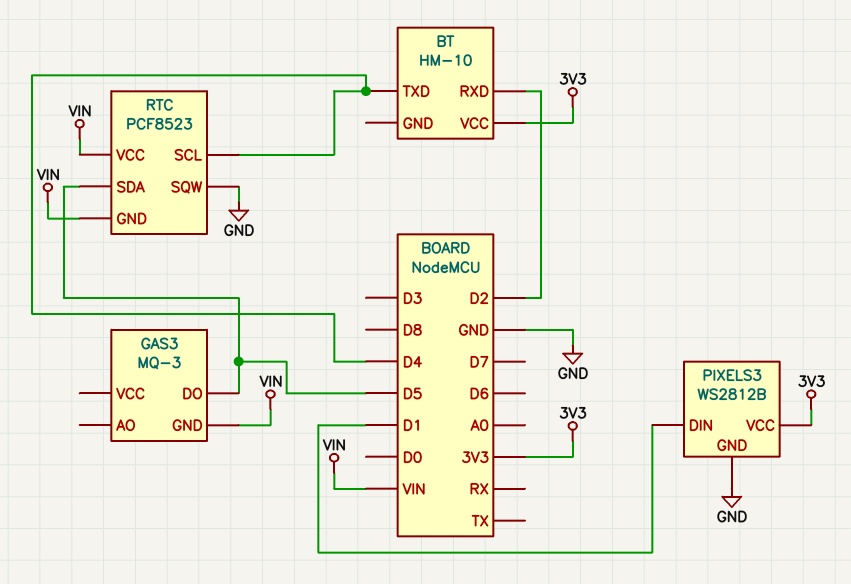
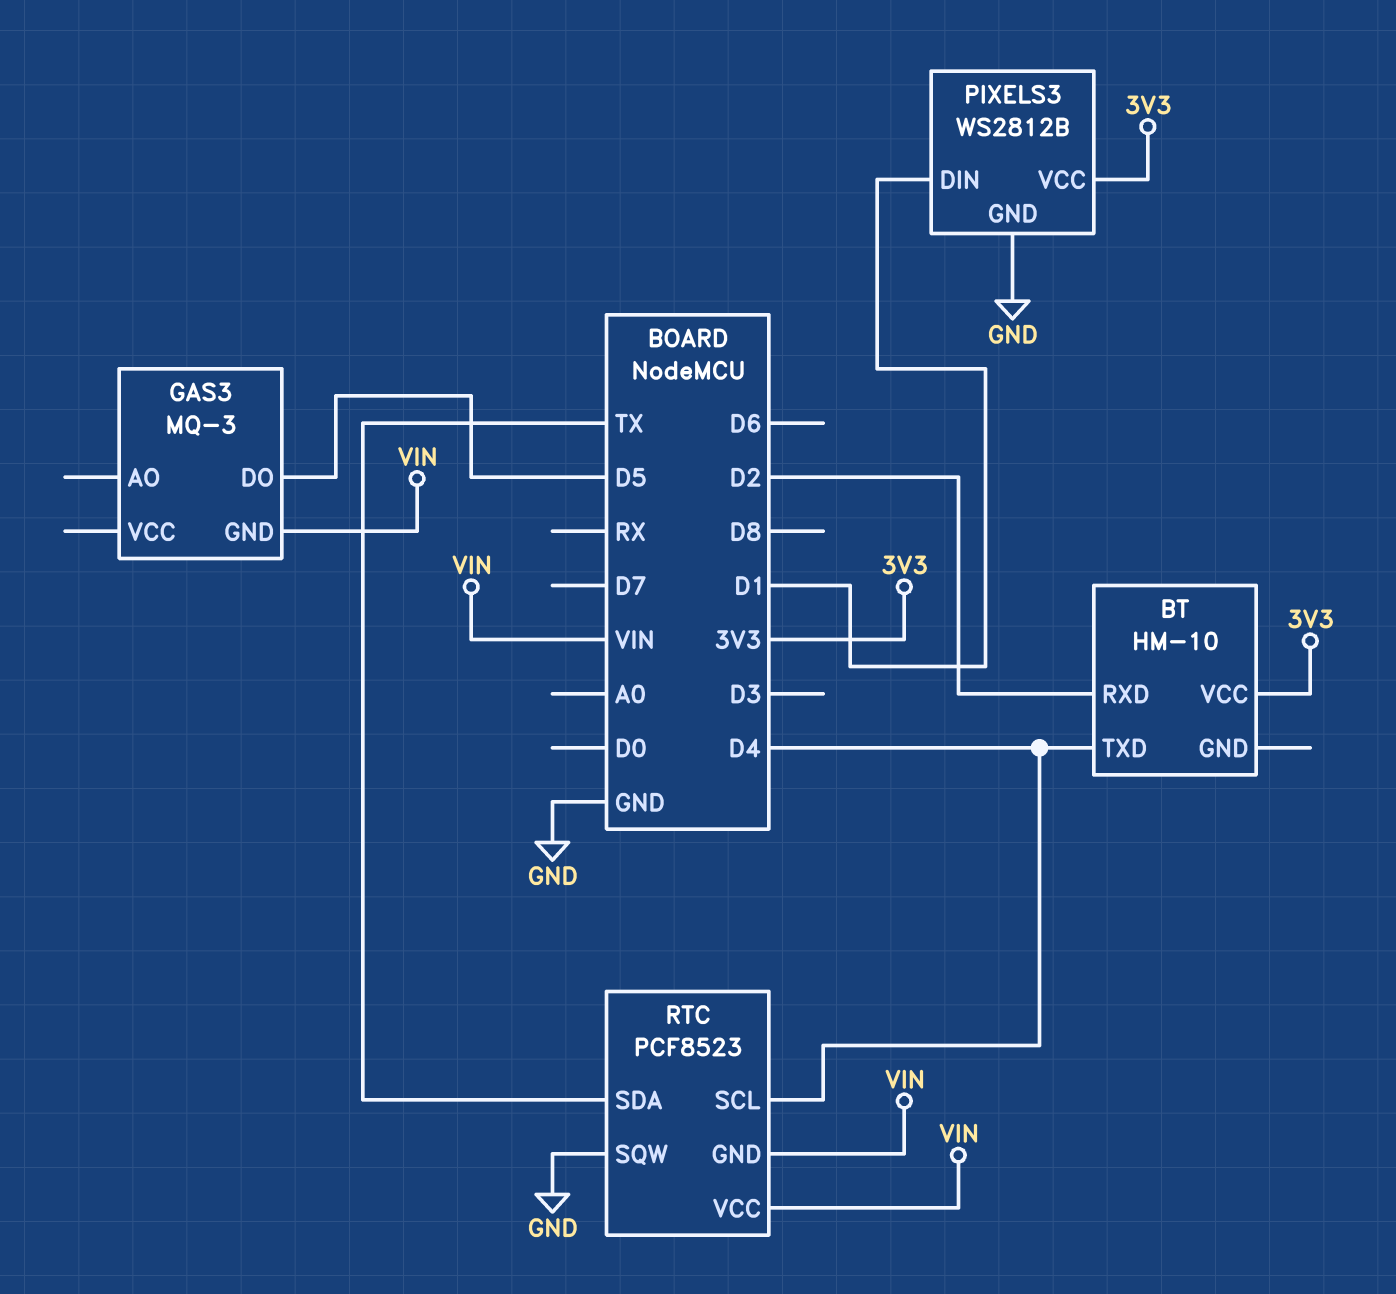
RTC pin SDA: D5 -> TX

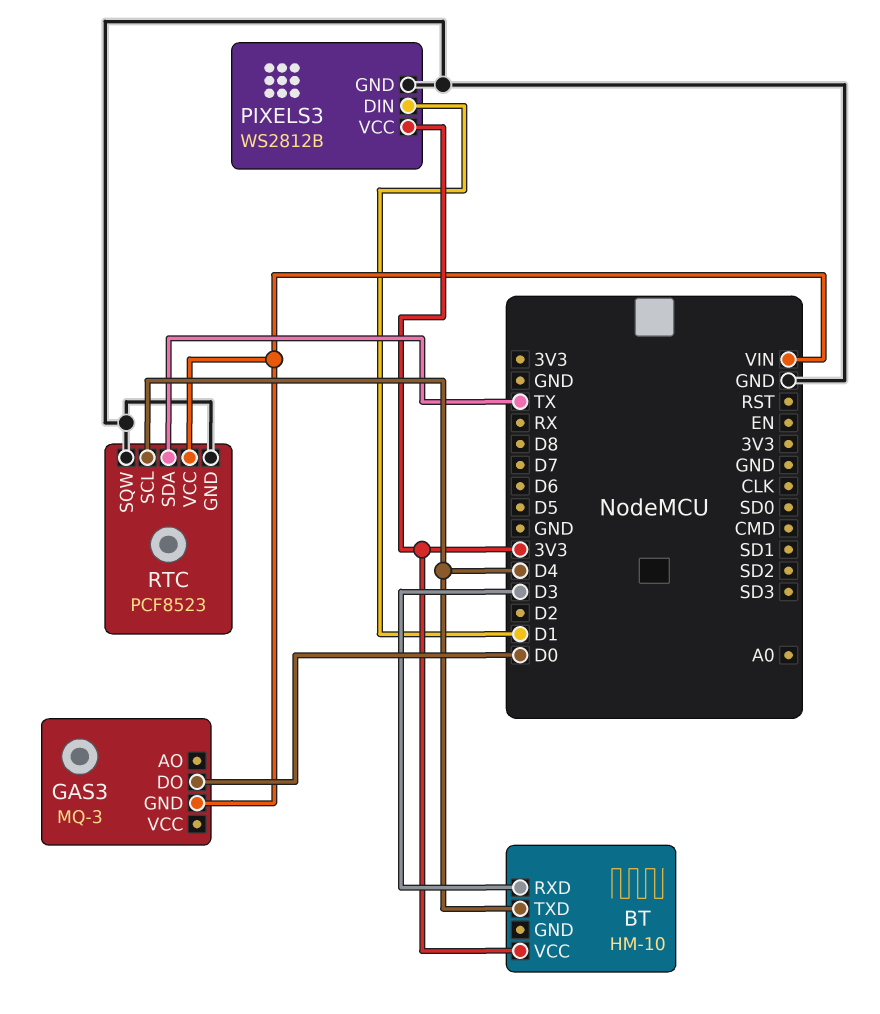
BT pin RXD: D2 -> D3
GAS3 pin DO: D5 -> D0
RTC pin GND: VIN -> GND

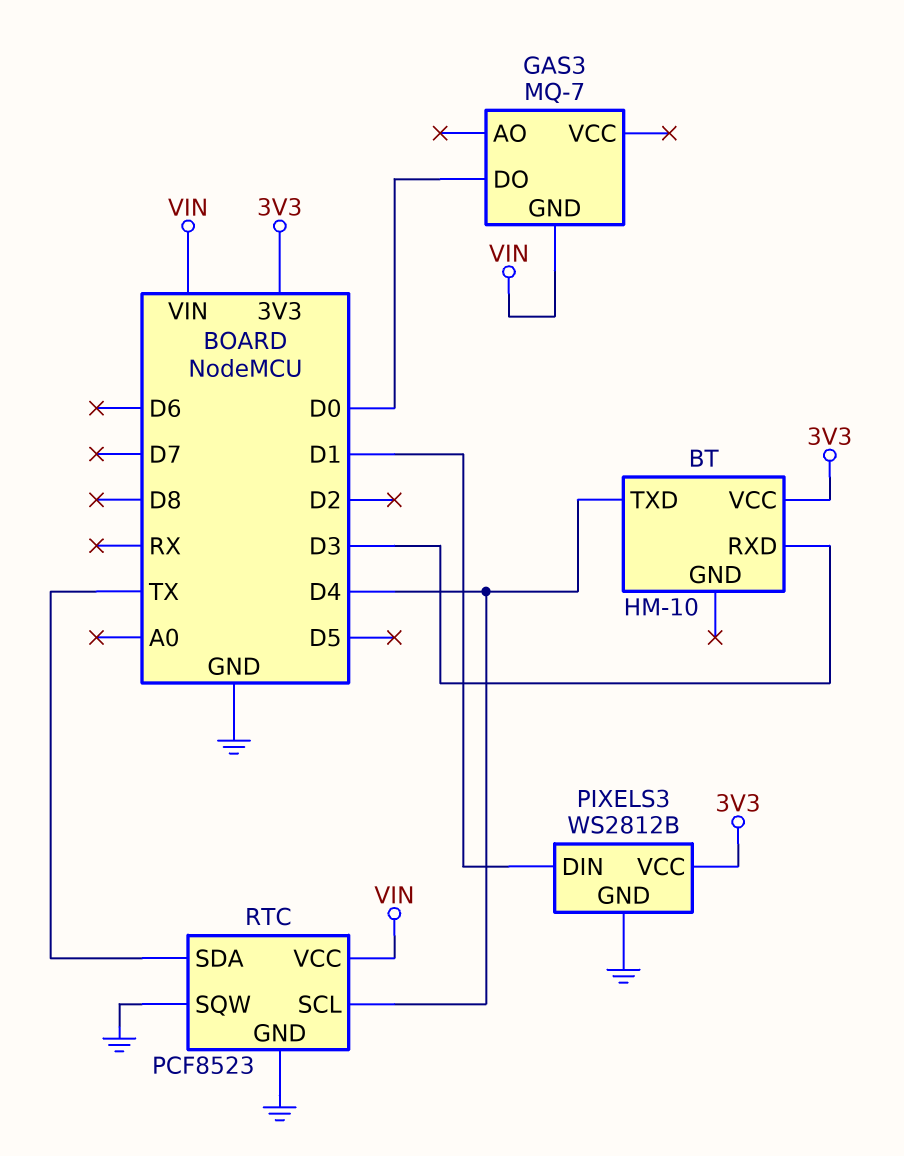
GAS3: MQ-3 -> MQ-7

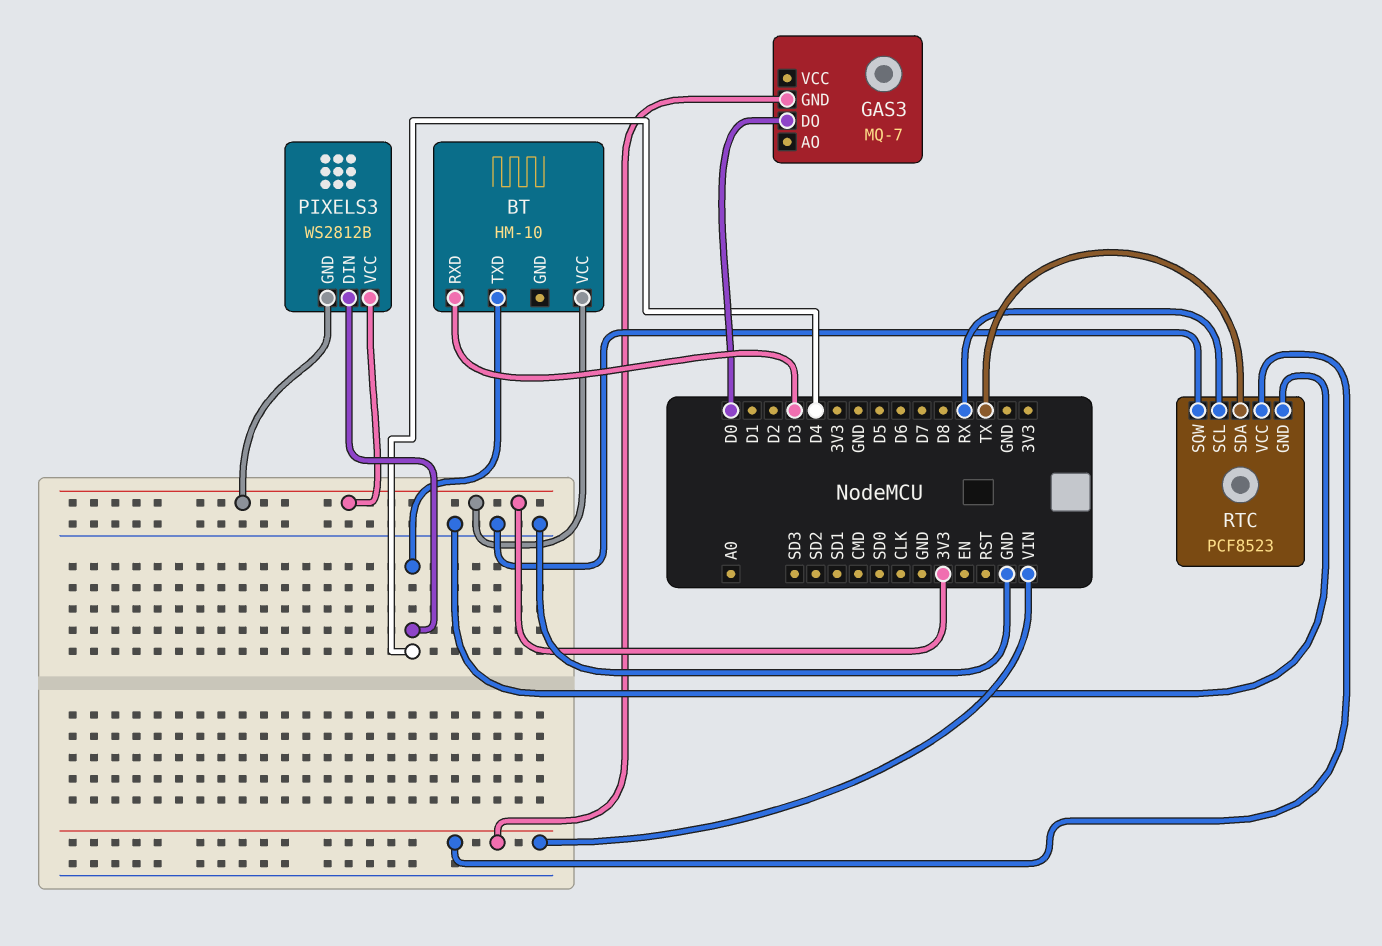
PIXELS3 pin DIN: D1 -> D4
PIXELS3 pin GND: GND -> 3V3
RTC pin SCL: D4 -> RX

